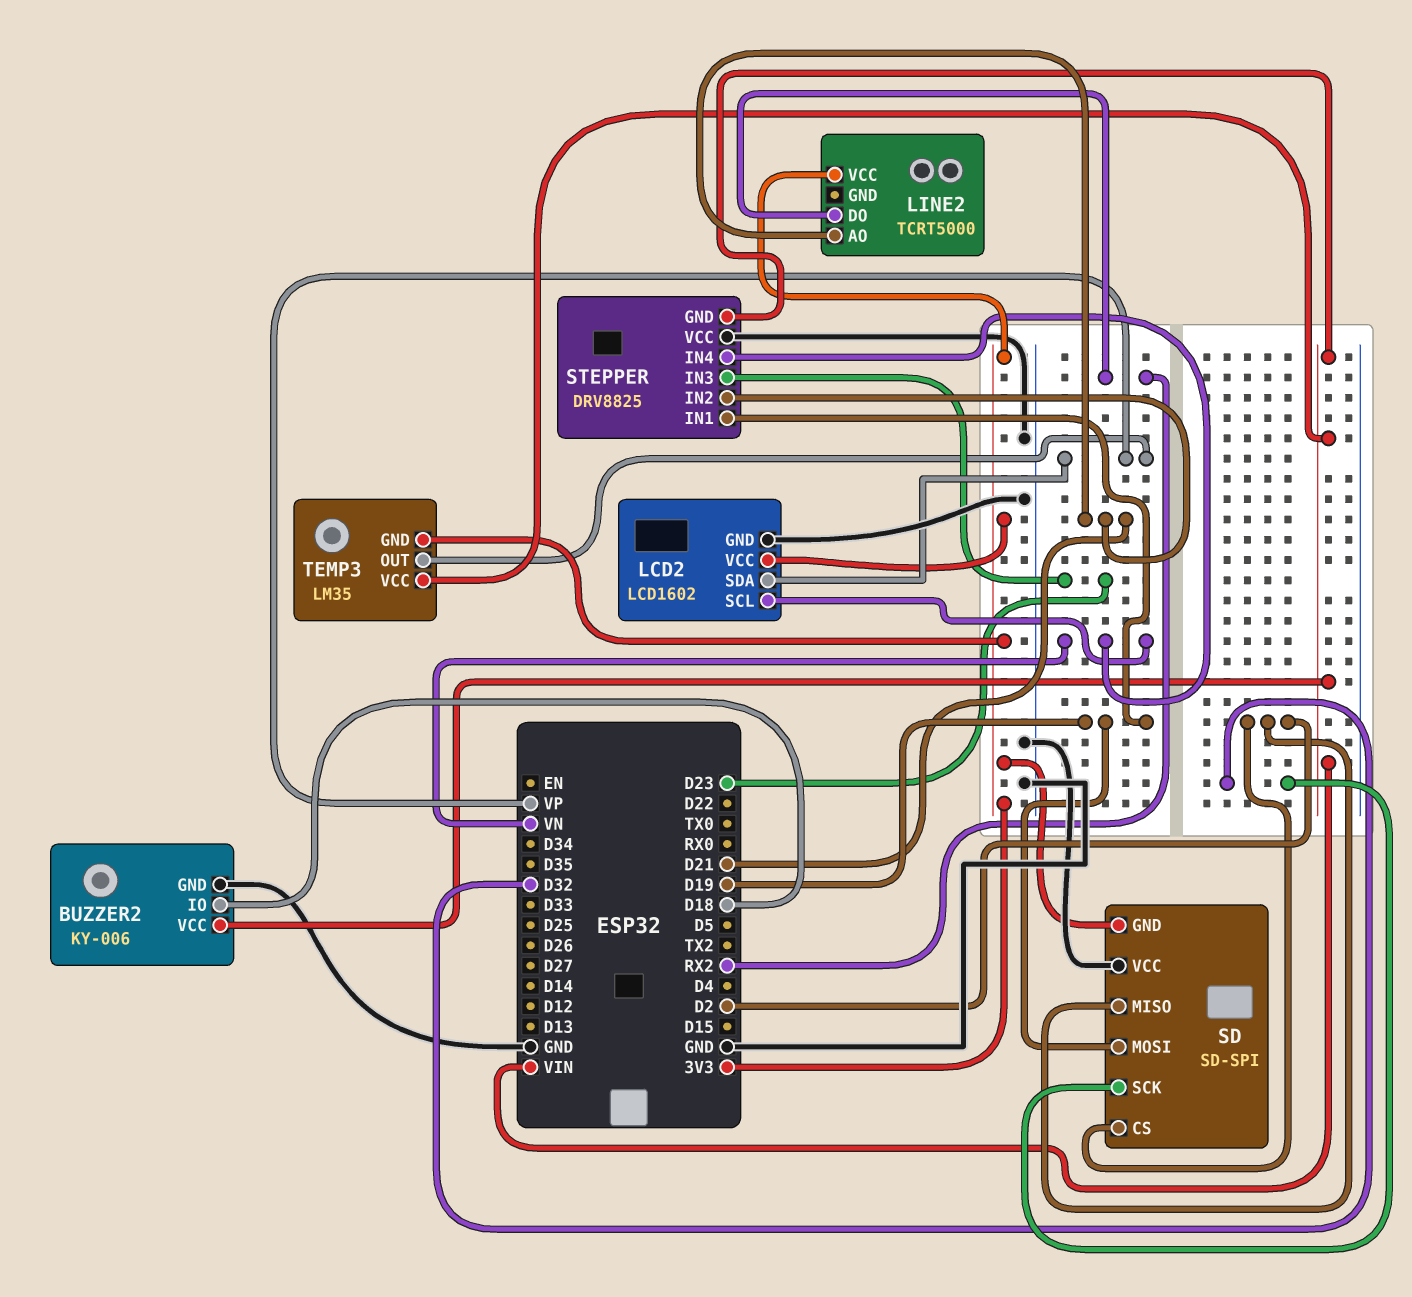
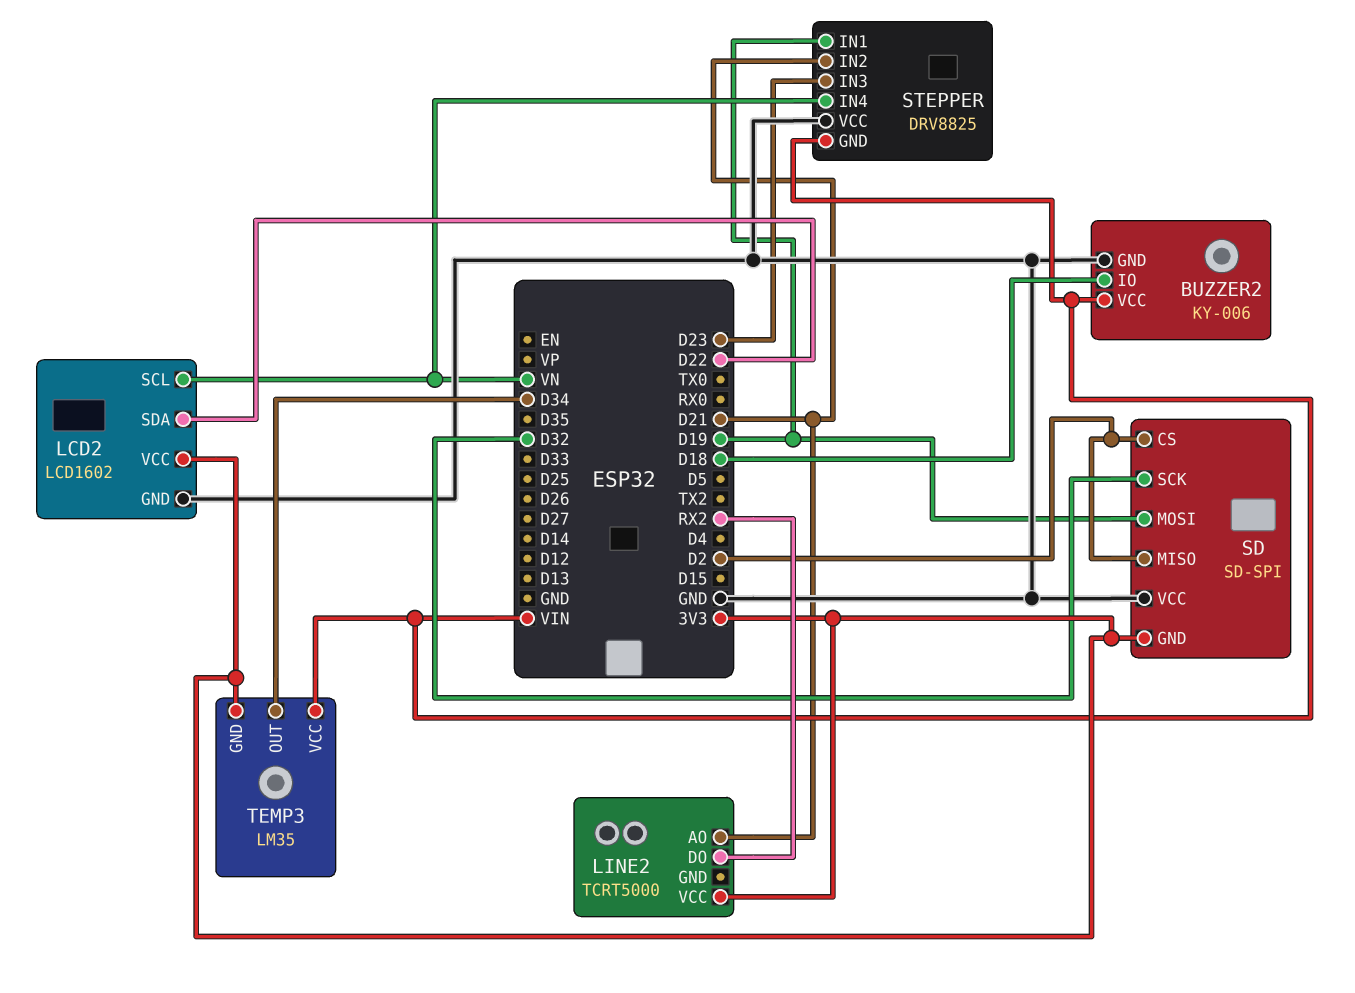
LCD2 pin SDA: VP -> D22
TEMP3 pin OUT: VP -> D34

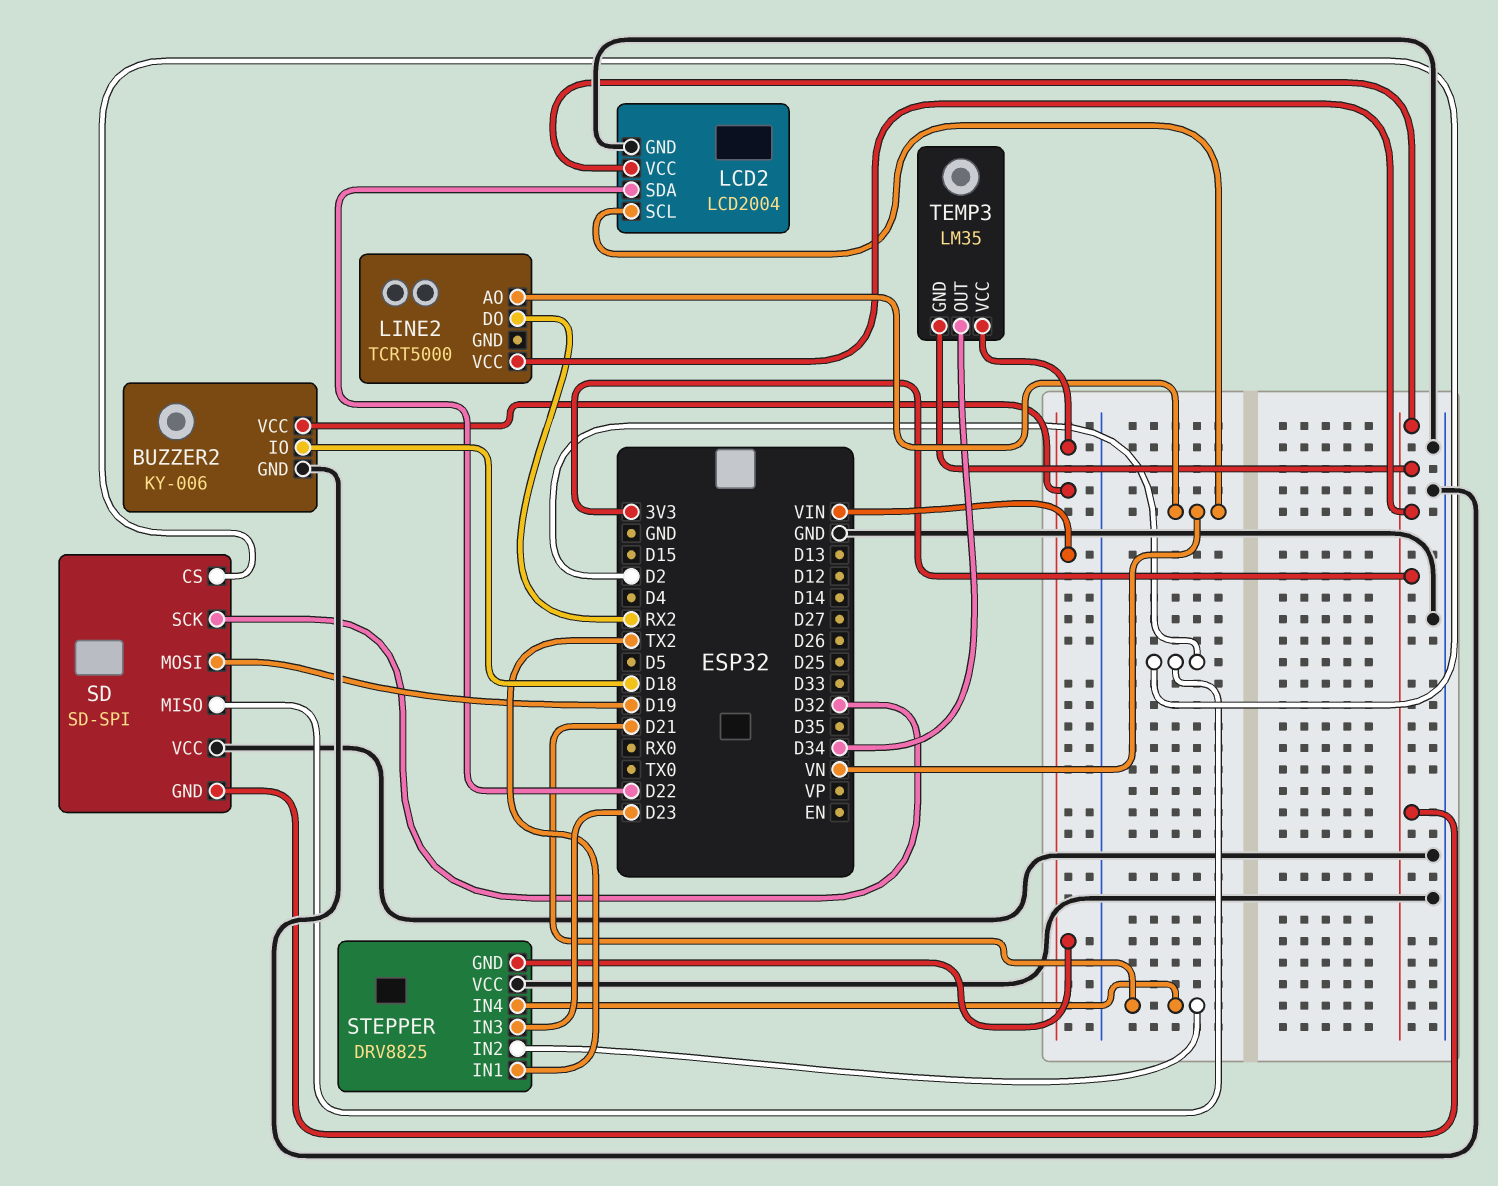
LCD2: LCD1602 -> LCD2004
LINE2 pin AO: D21 -> VN
STEPPER pin IN1: D19 -> TX2
STEPPER pin IN4: VN -> D21

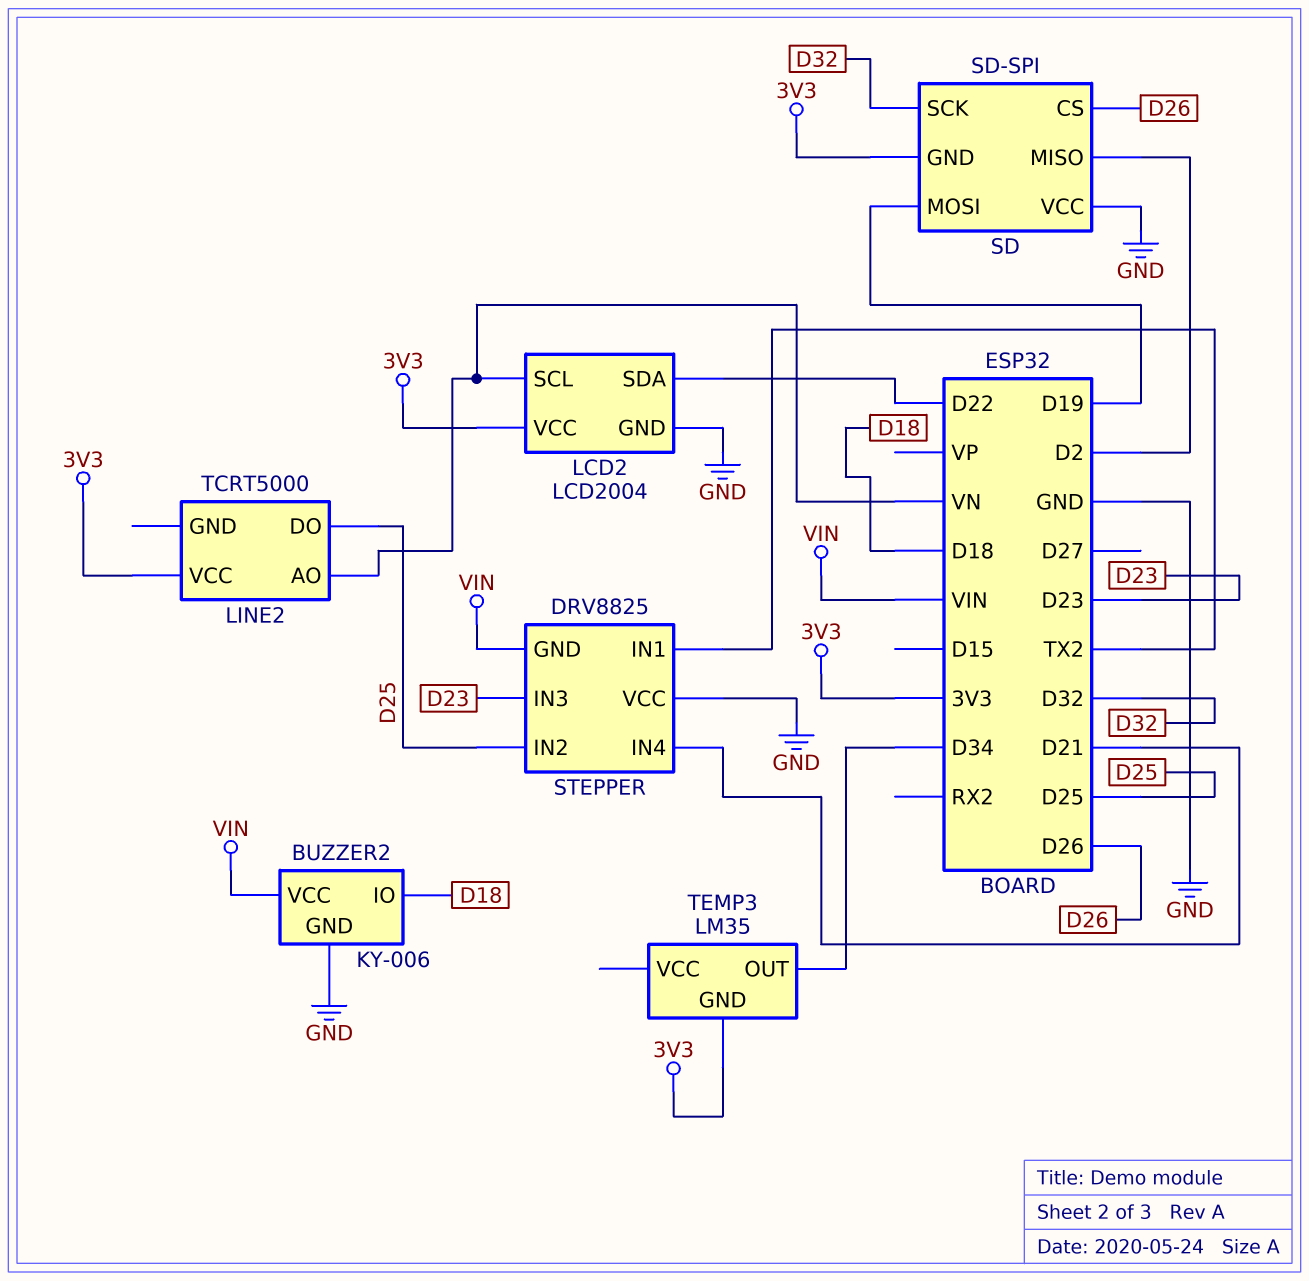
LINE2 pin DO: RX2 -> D25
SD pin CS: D2 -> D26
STEPPER pin IN2: D21 -> D25
TEMP3 pin VCC: VIN -> none

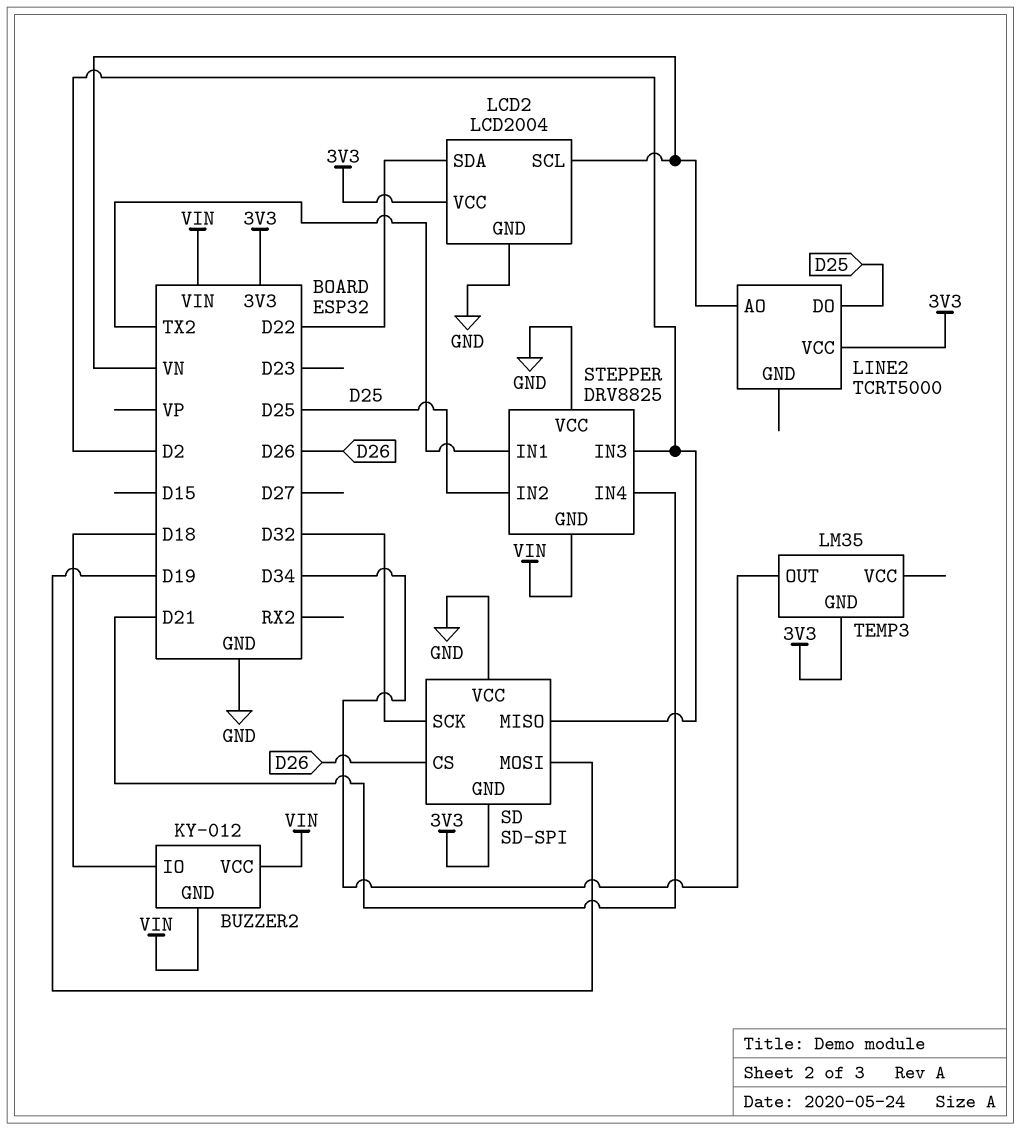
BUZZER2: KY-006 -> KY-012
BUZZER2 pin GND: GND -> VIN
STEPPER pin IN3: D23 -> D2

